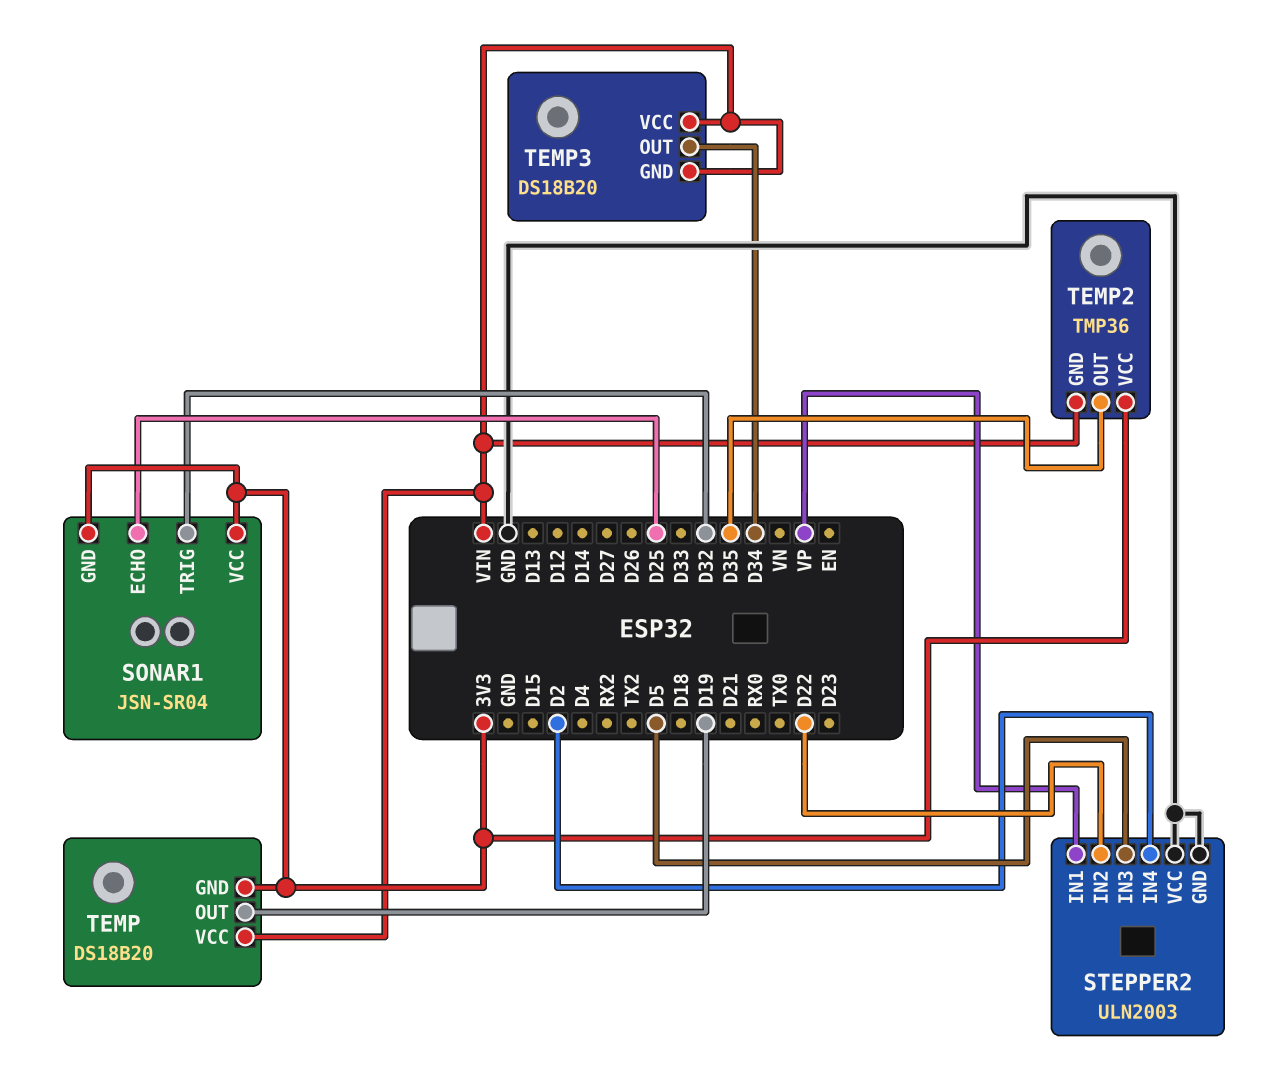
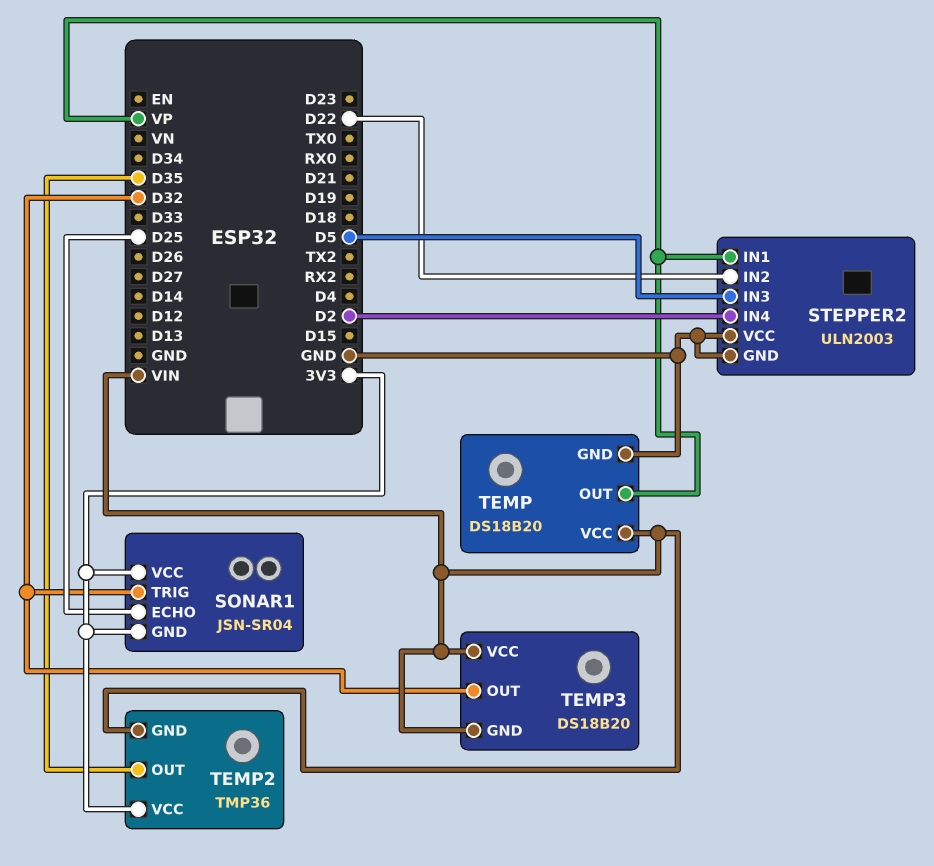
TEMP pin GND: 3V3 -> GND
TEMP pin OUT: D19 -> VP
TEMP3 pin OUT: D34 -> D32

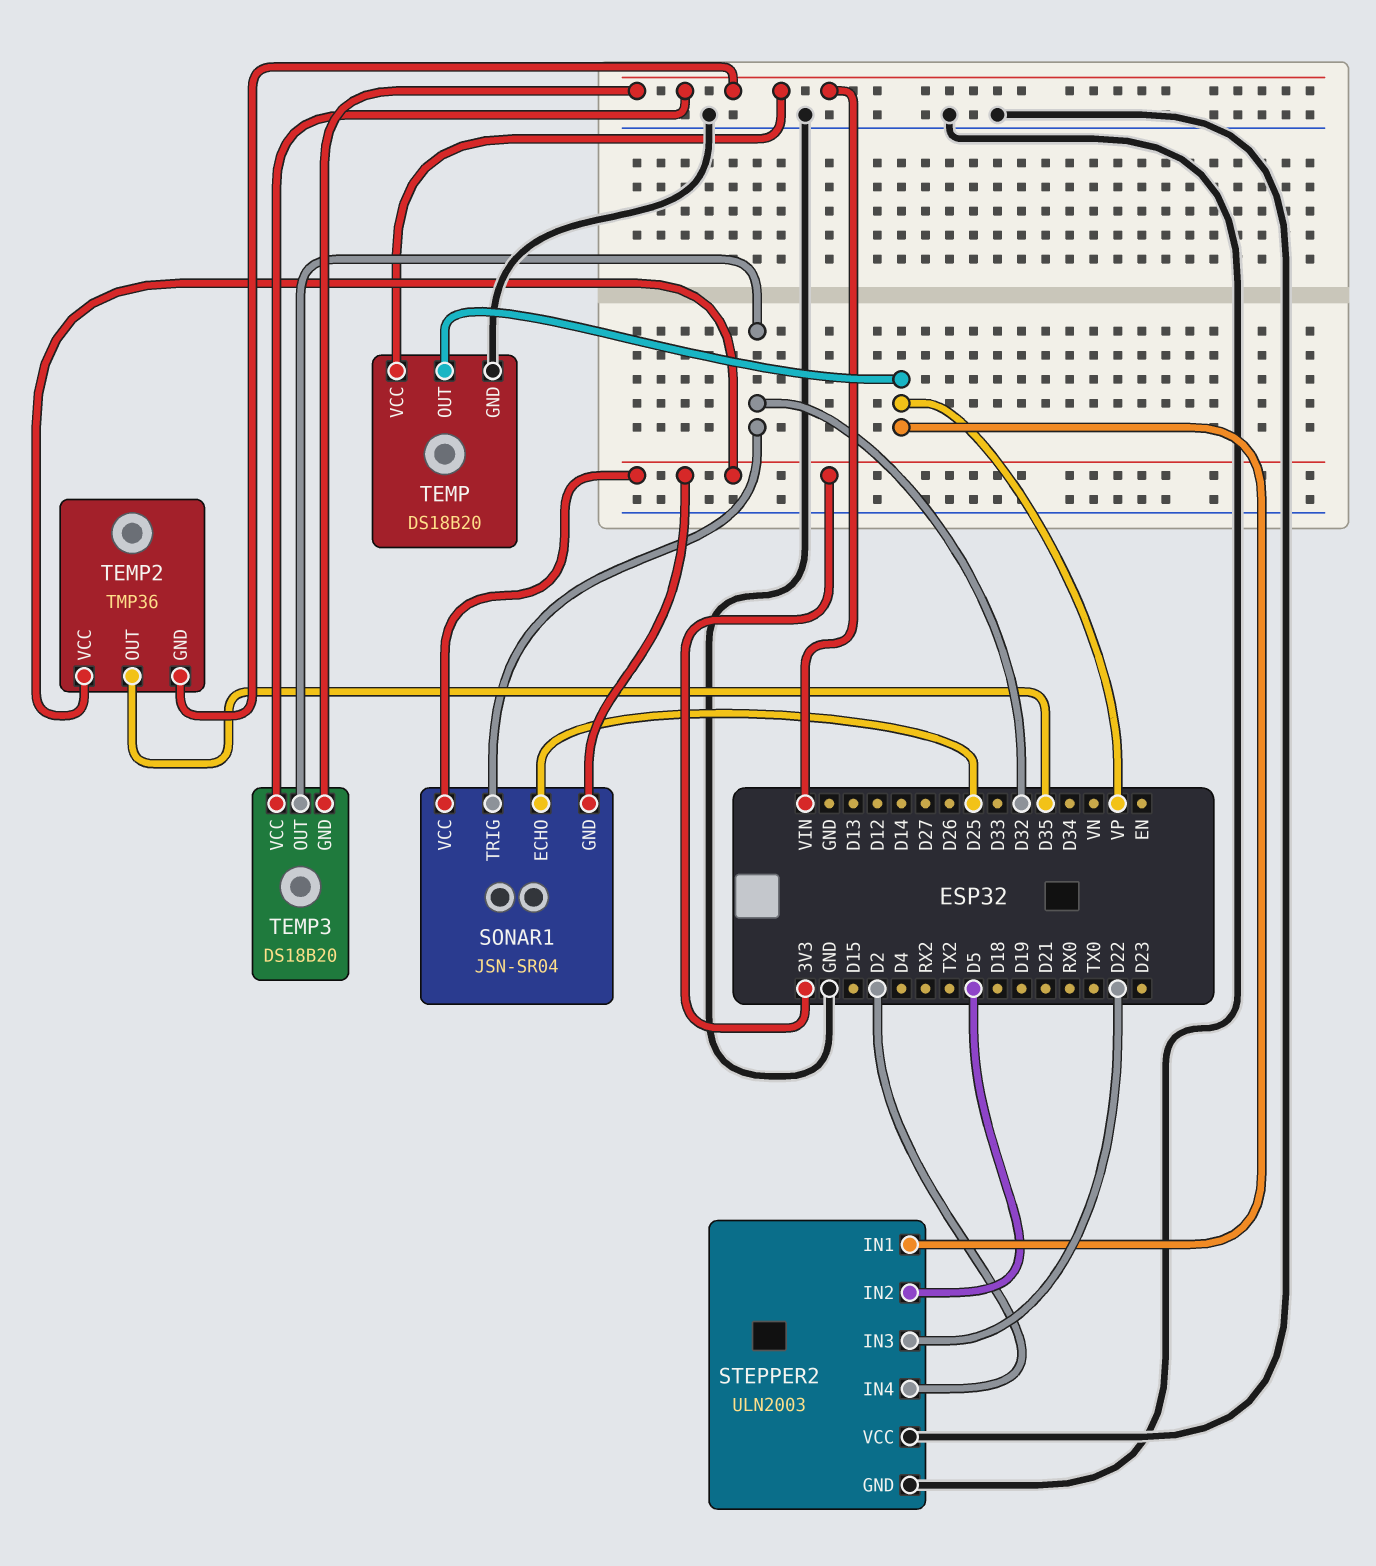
STEPPER2 pin IN2: D22 -> D5
STEPPER2 pin IN3: D5 -> D22

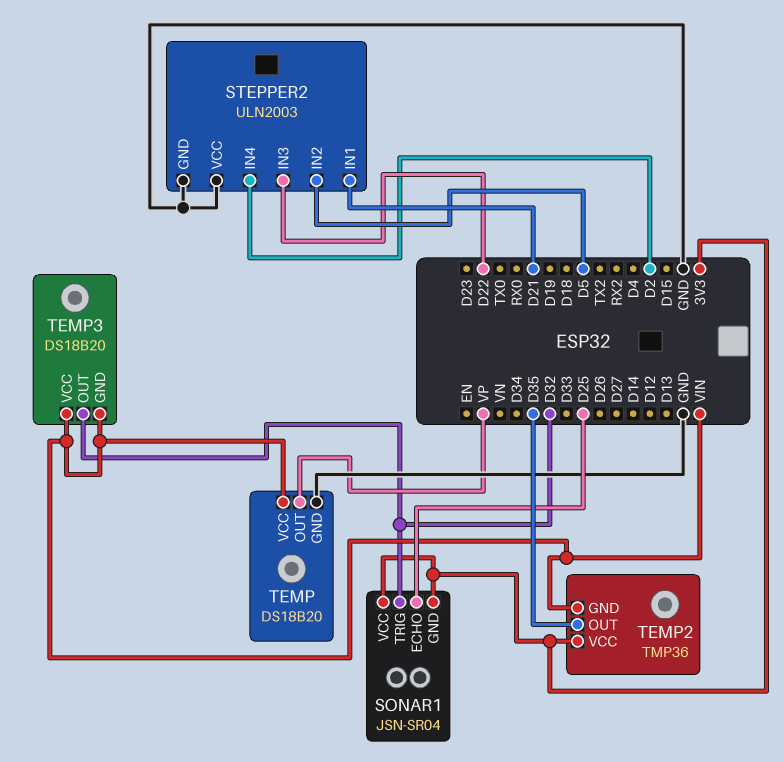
STEPPER2 pin IN1: VP -> D21

